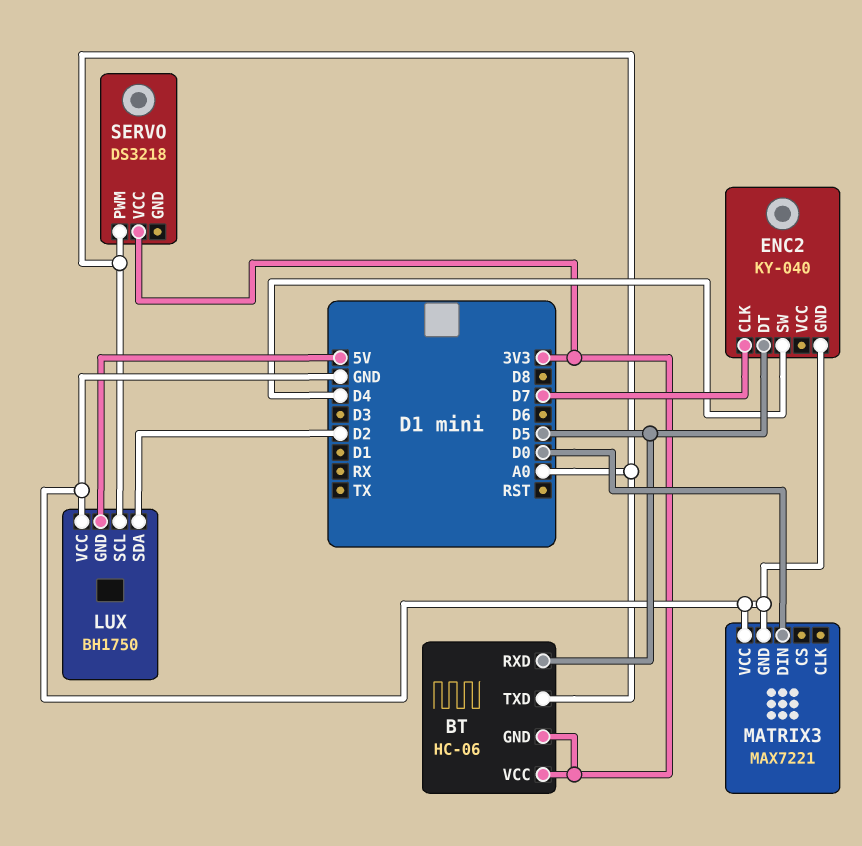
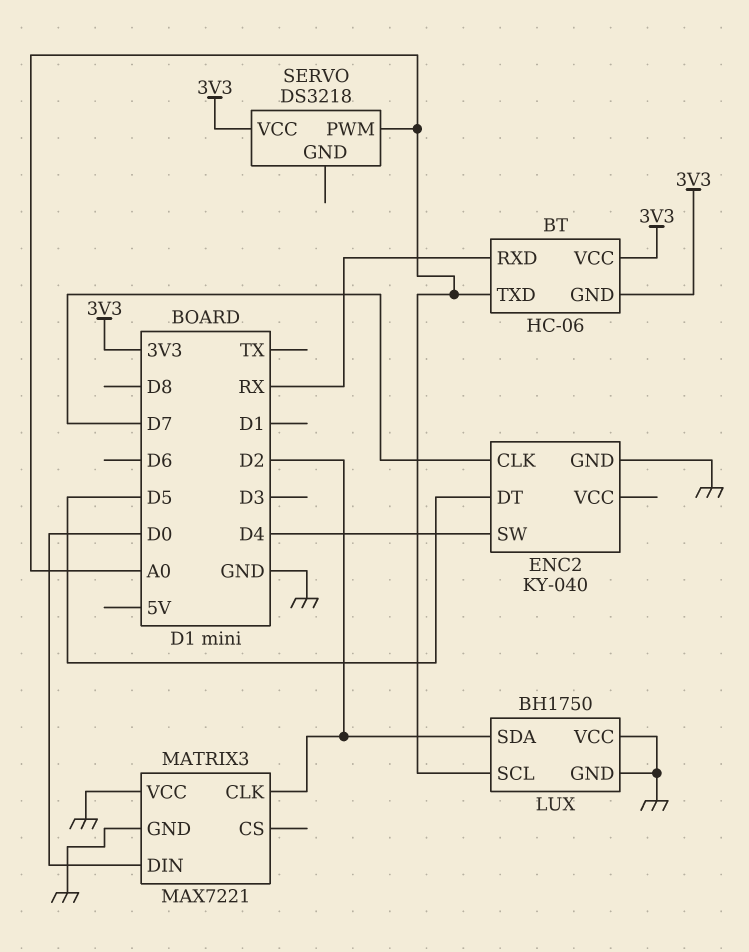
BT pin RXD: D5 -> RX
LUX pin GND: 5V -> GND
MATRIX3 pin CLK: none -> D2

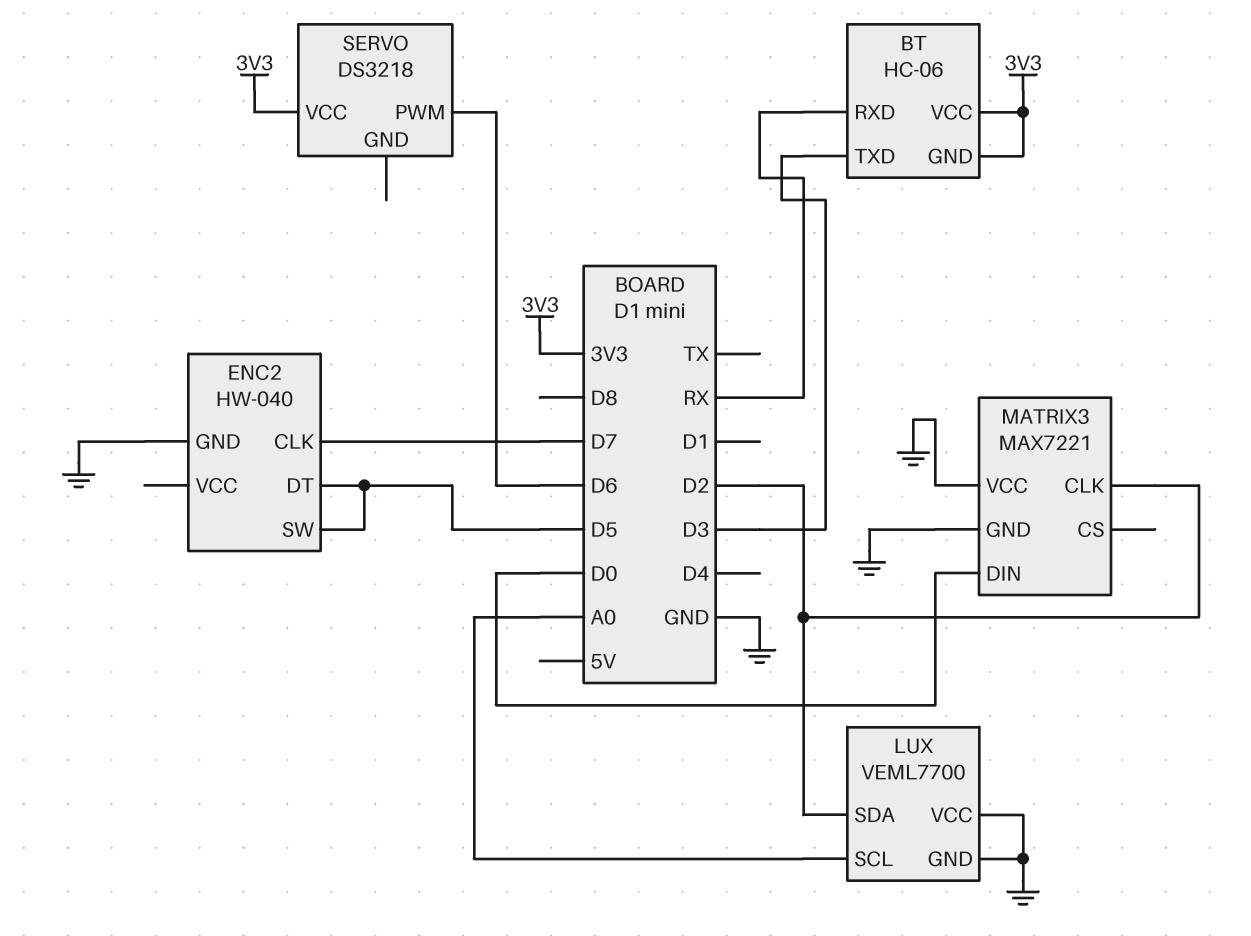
BT pin TXD: A0 -> D3
ENC2: KY-040 -> HW-040
ENC2 pin SW: D4 -> D5
LUX: BH1750 -> VEML7700
SERVO pin PWM: A0 -> D6

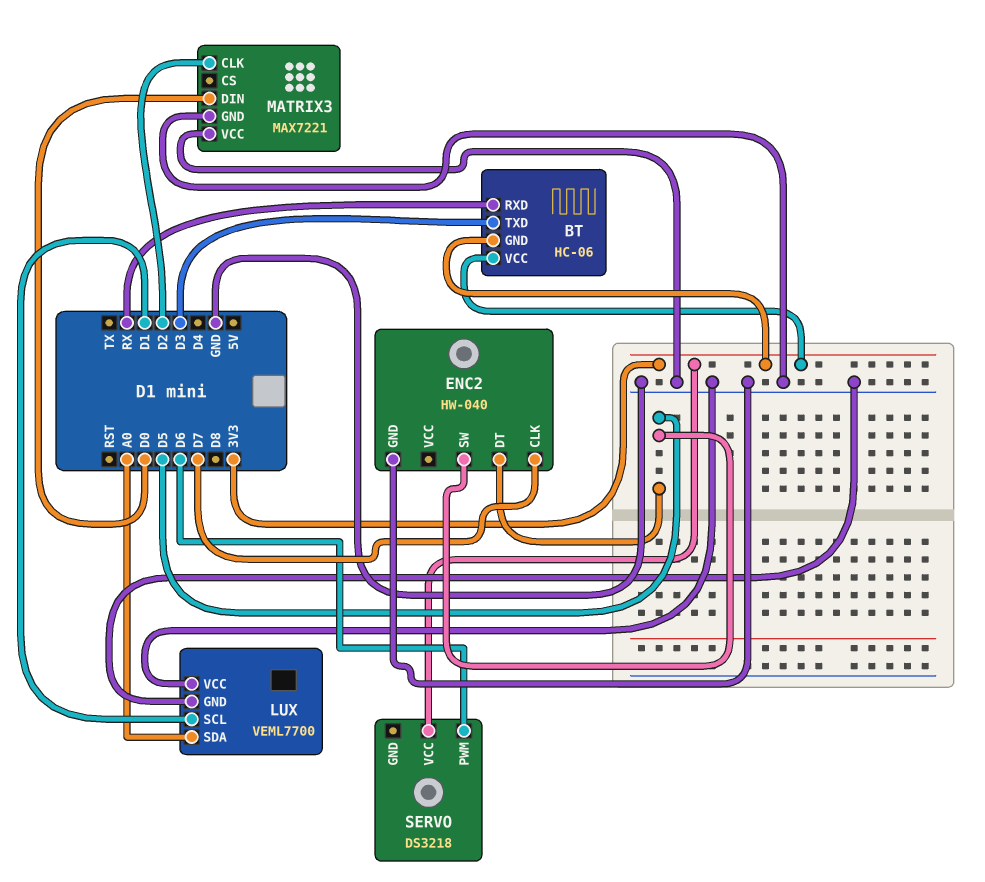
LUX pin SCL: A0 -> D1
LUX pin SDA: D2 -> A0

